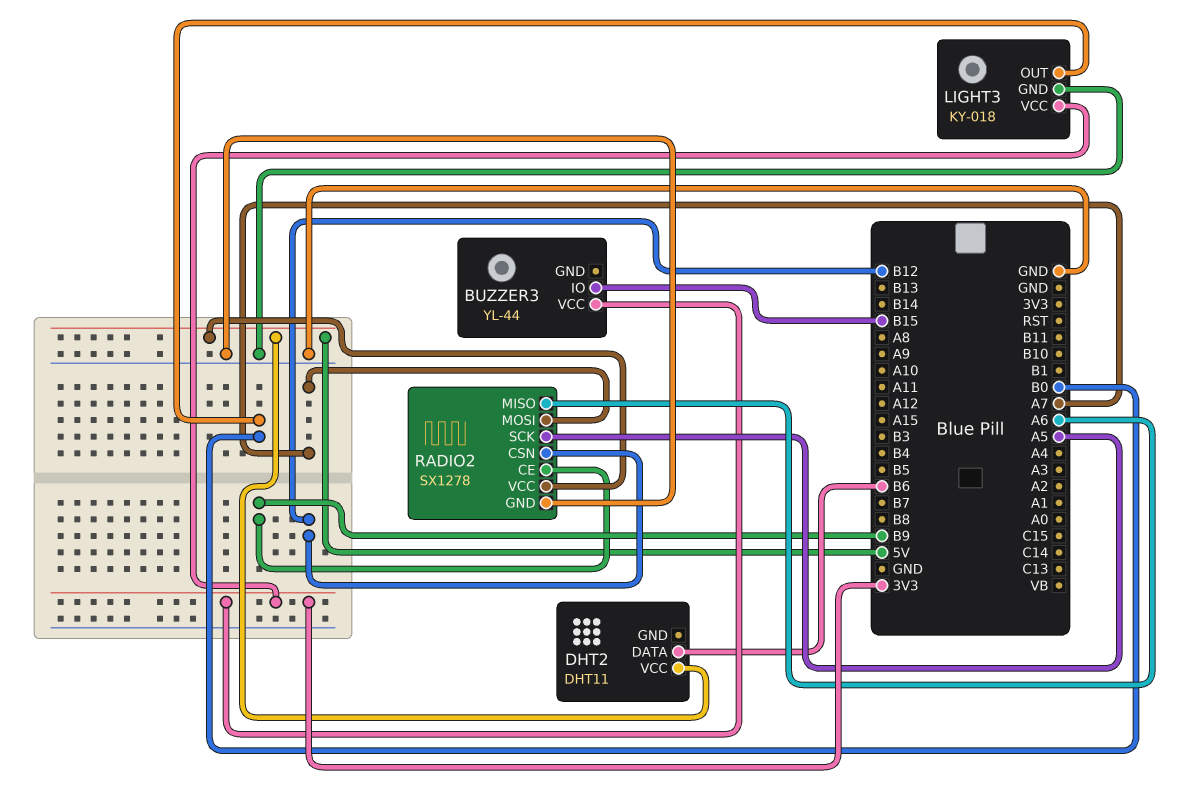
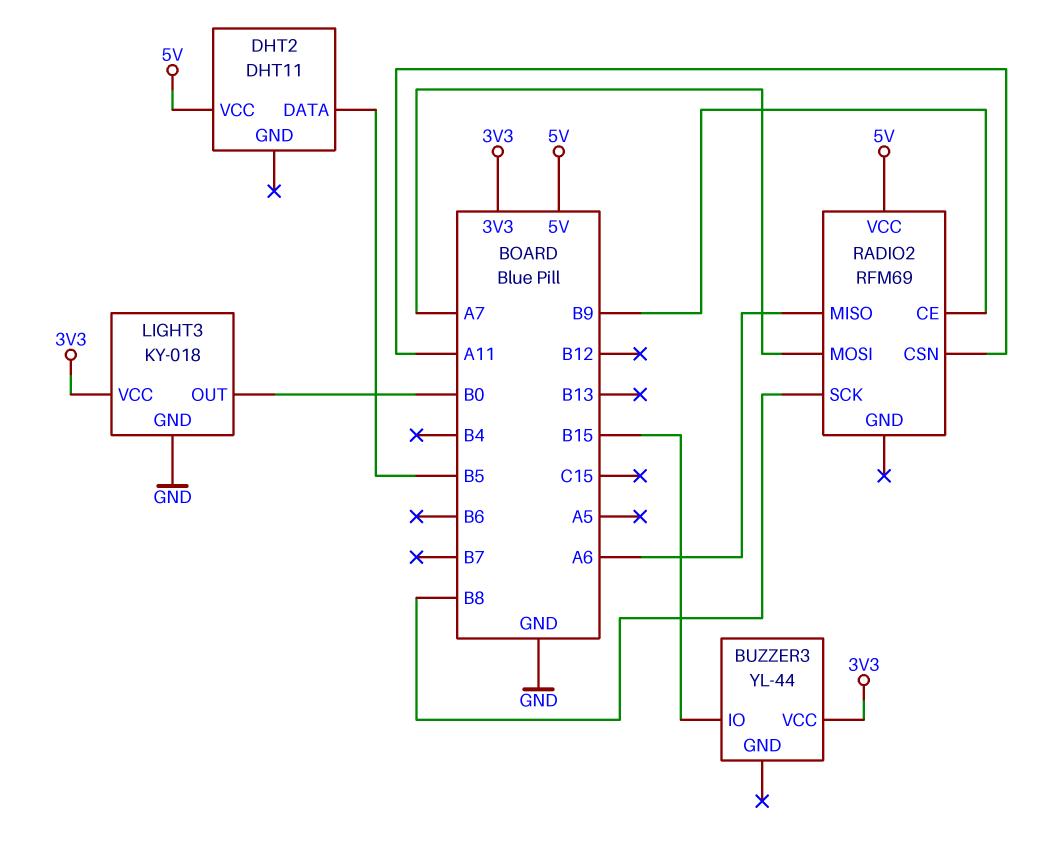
DHT2 pin DATA: B6 -> B5
RADIO2: SX1278 -> RFM69
RADIO2 pin CSN: B12 -> A11
RADIO2 pin GND: GND -> none
RADIO2 pin SCK: A5 -> B8

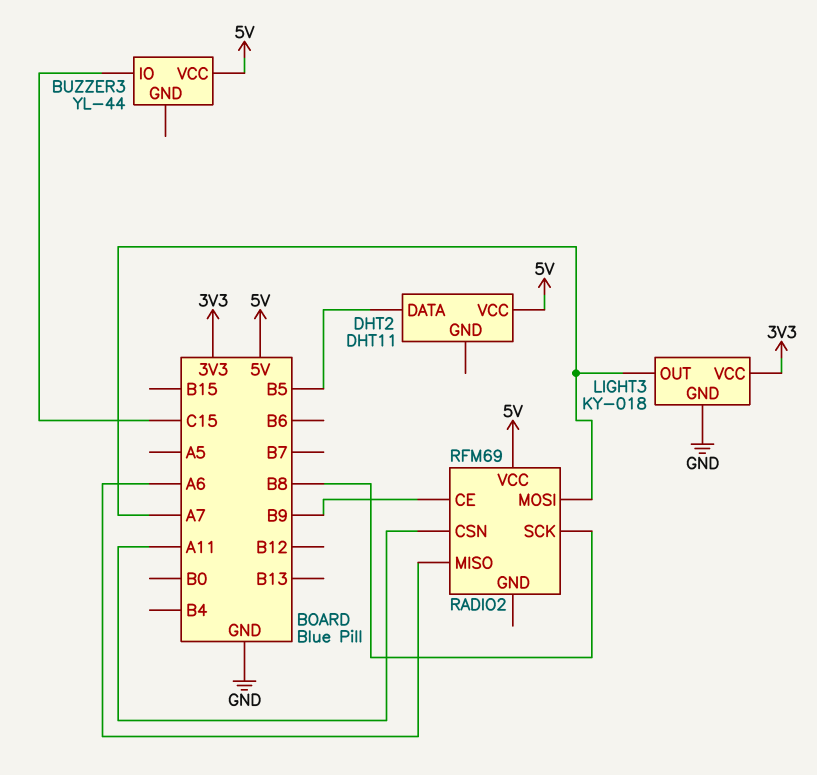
BUZZER3 pin IO: B15 -> C15
BUZZER3 pin VCC: 3V3 -> 5V
LIGHT3 pin OUT: B0 -> A7

